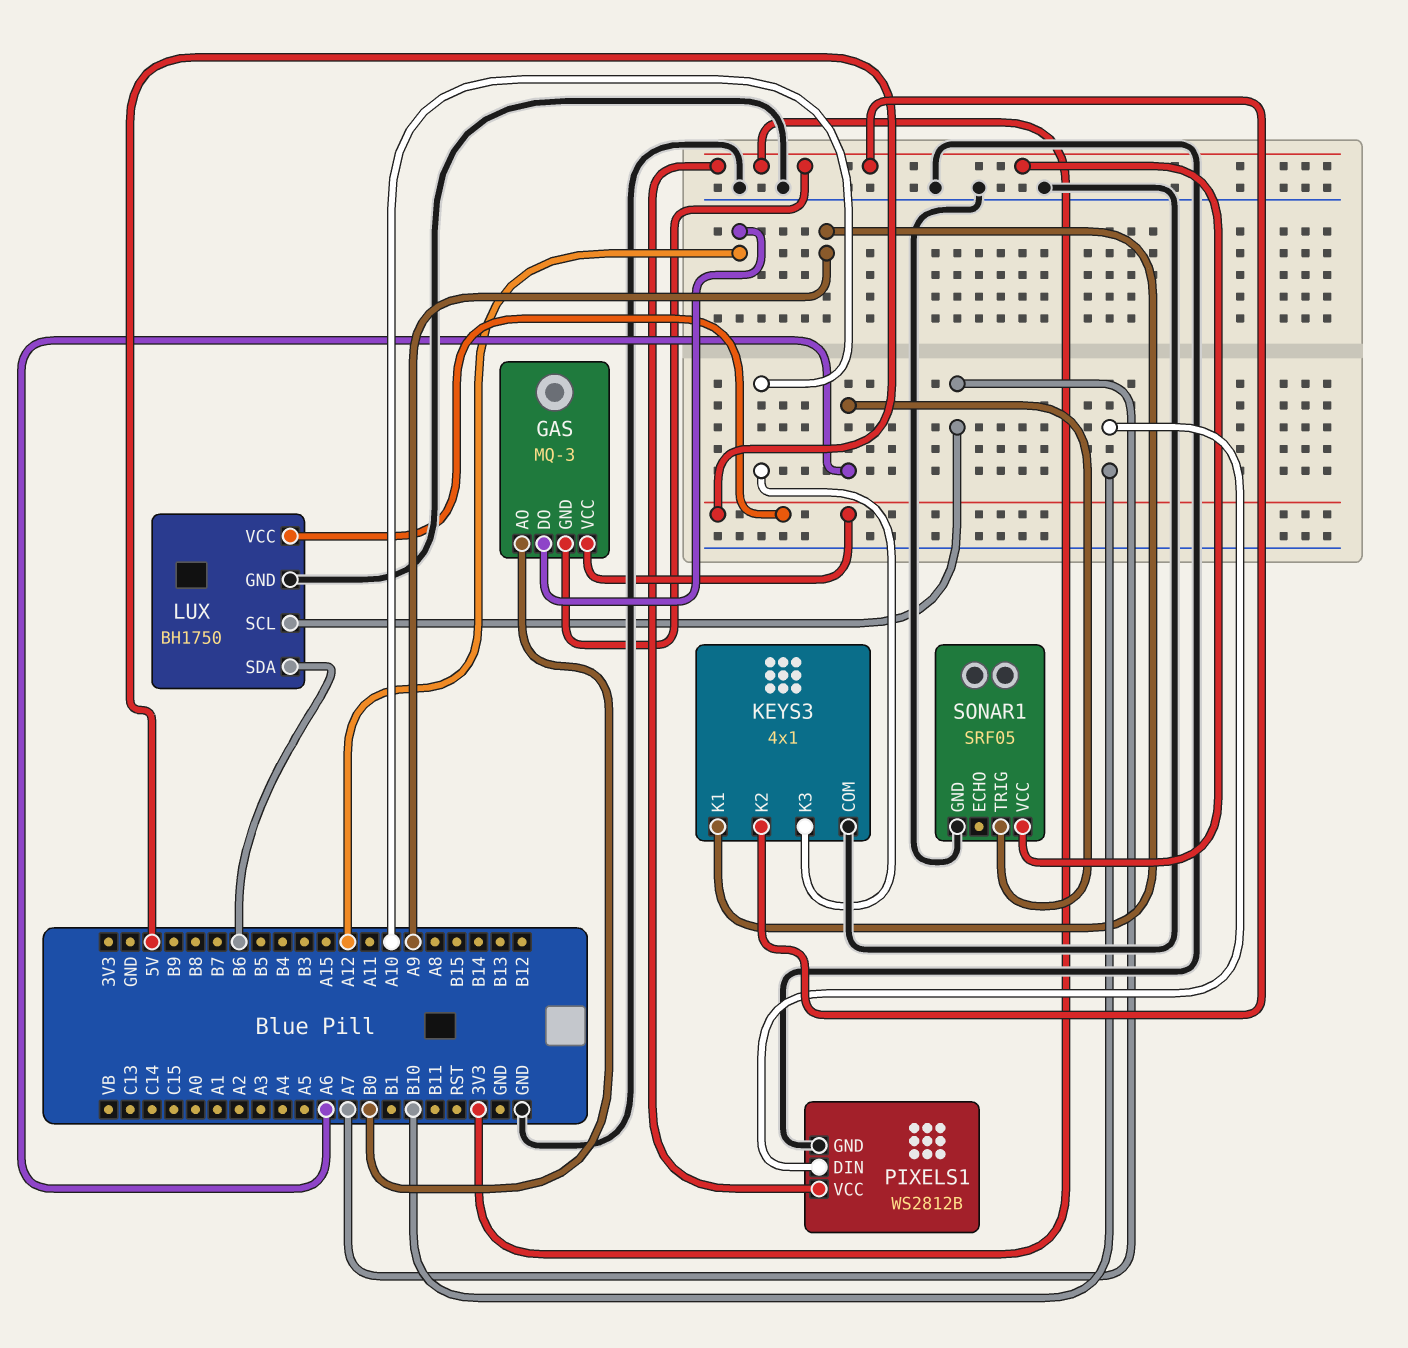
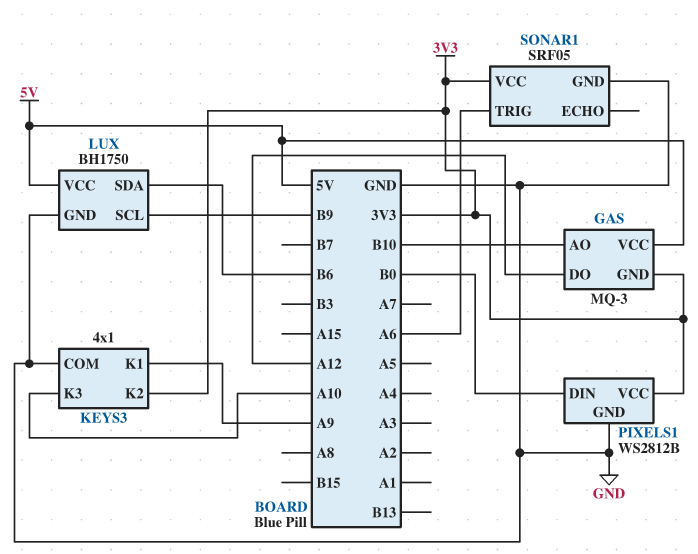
GAS pin AO: B0 -> B10
LUX pin SCL: A7 -> B9
PIXELS1 pin DIN: B10 -> B0

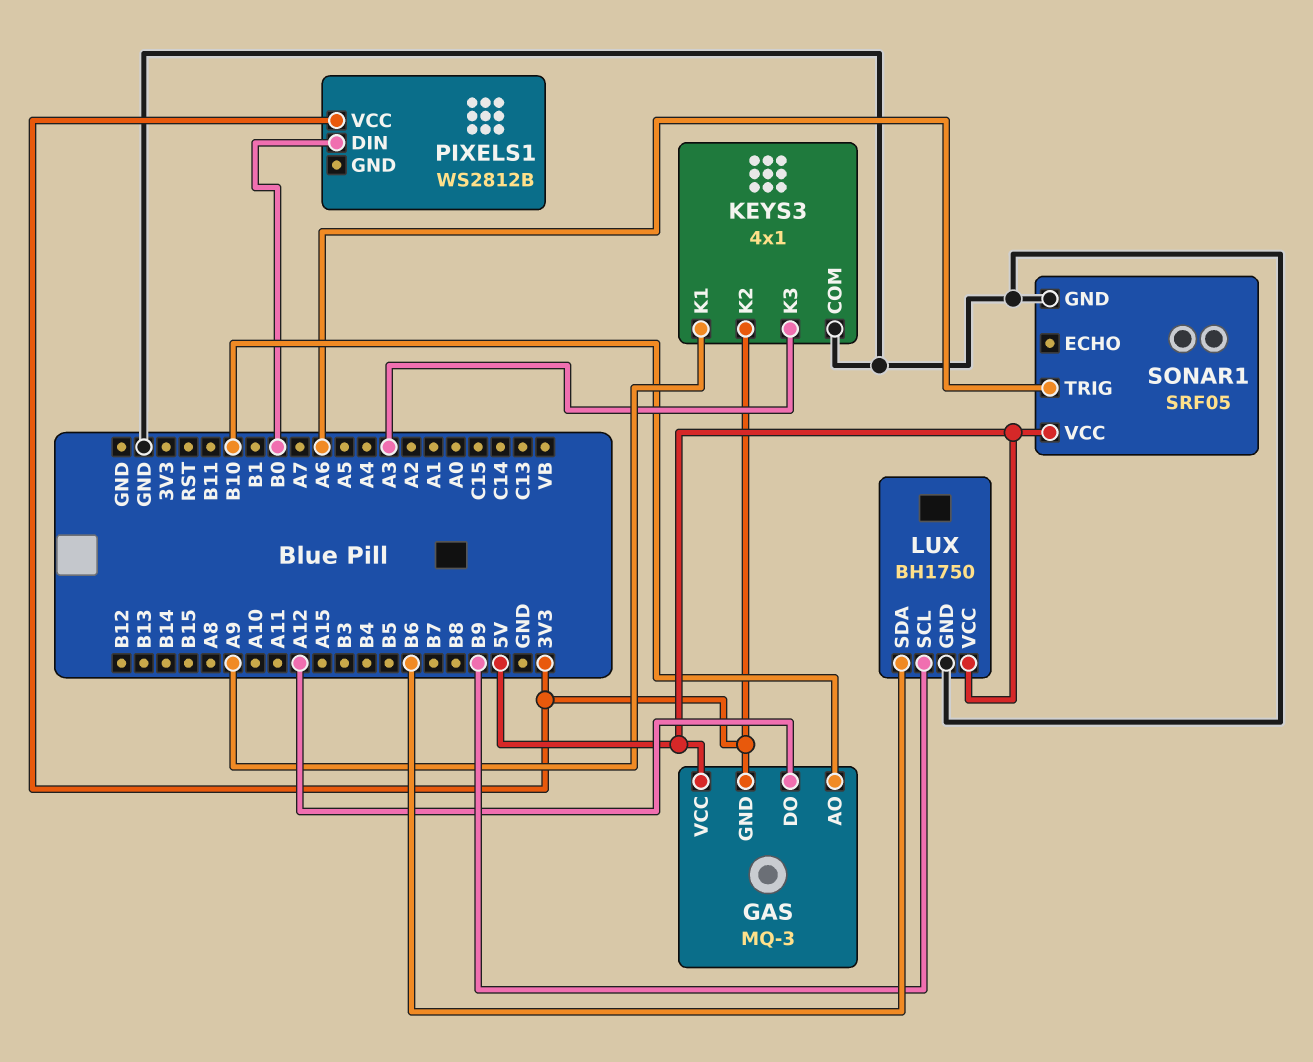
KEYS3 pin K3: A10 -> A3
PIXELS1 pin GND: GND -> none
SONAR1 pin VCC: 3V3 -> 5V

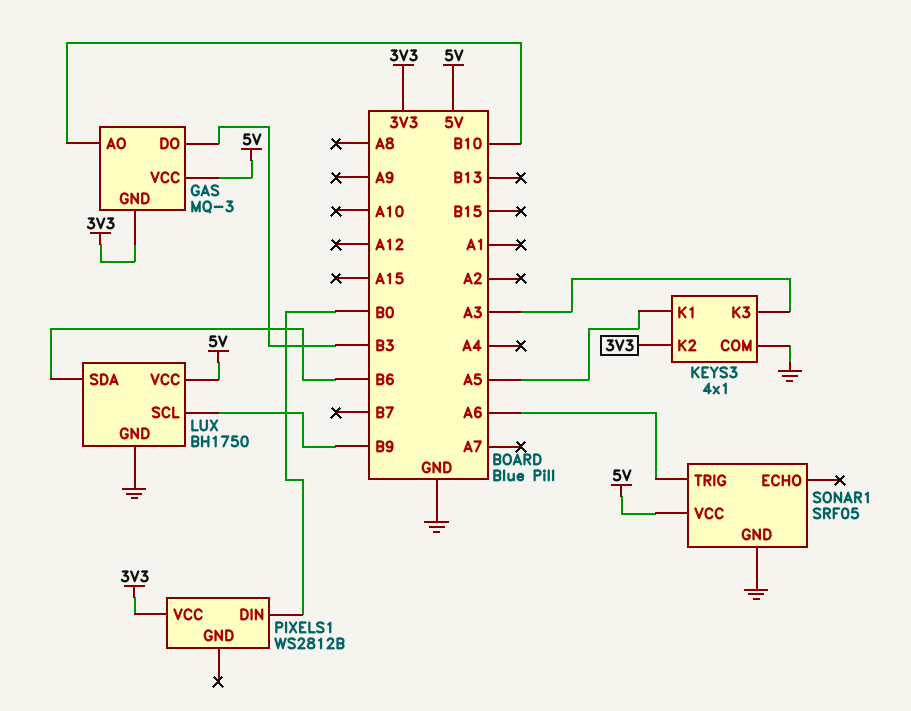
GAS pin DO: A12 -> B3
KEYS3 pin K1: A9 -> A5

